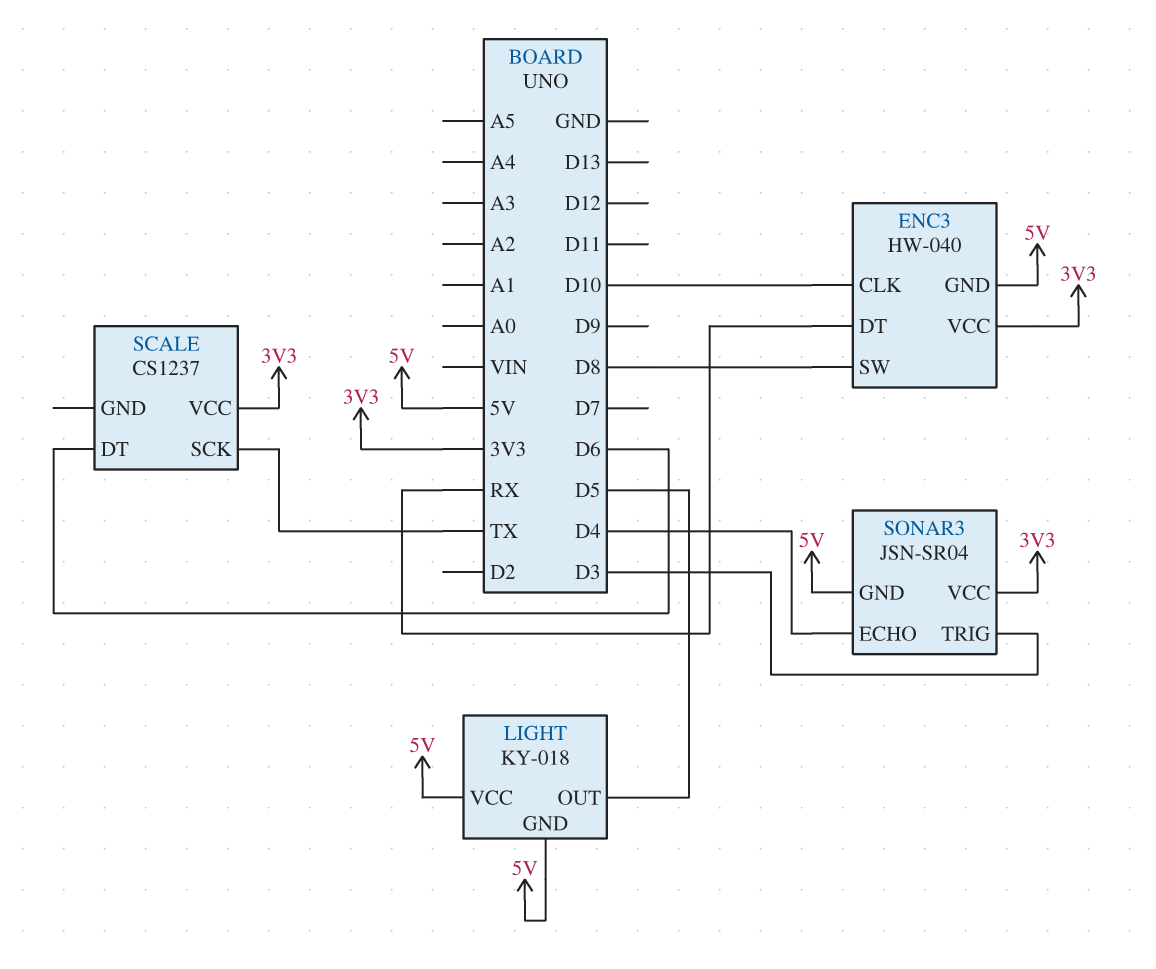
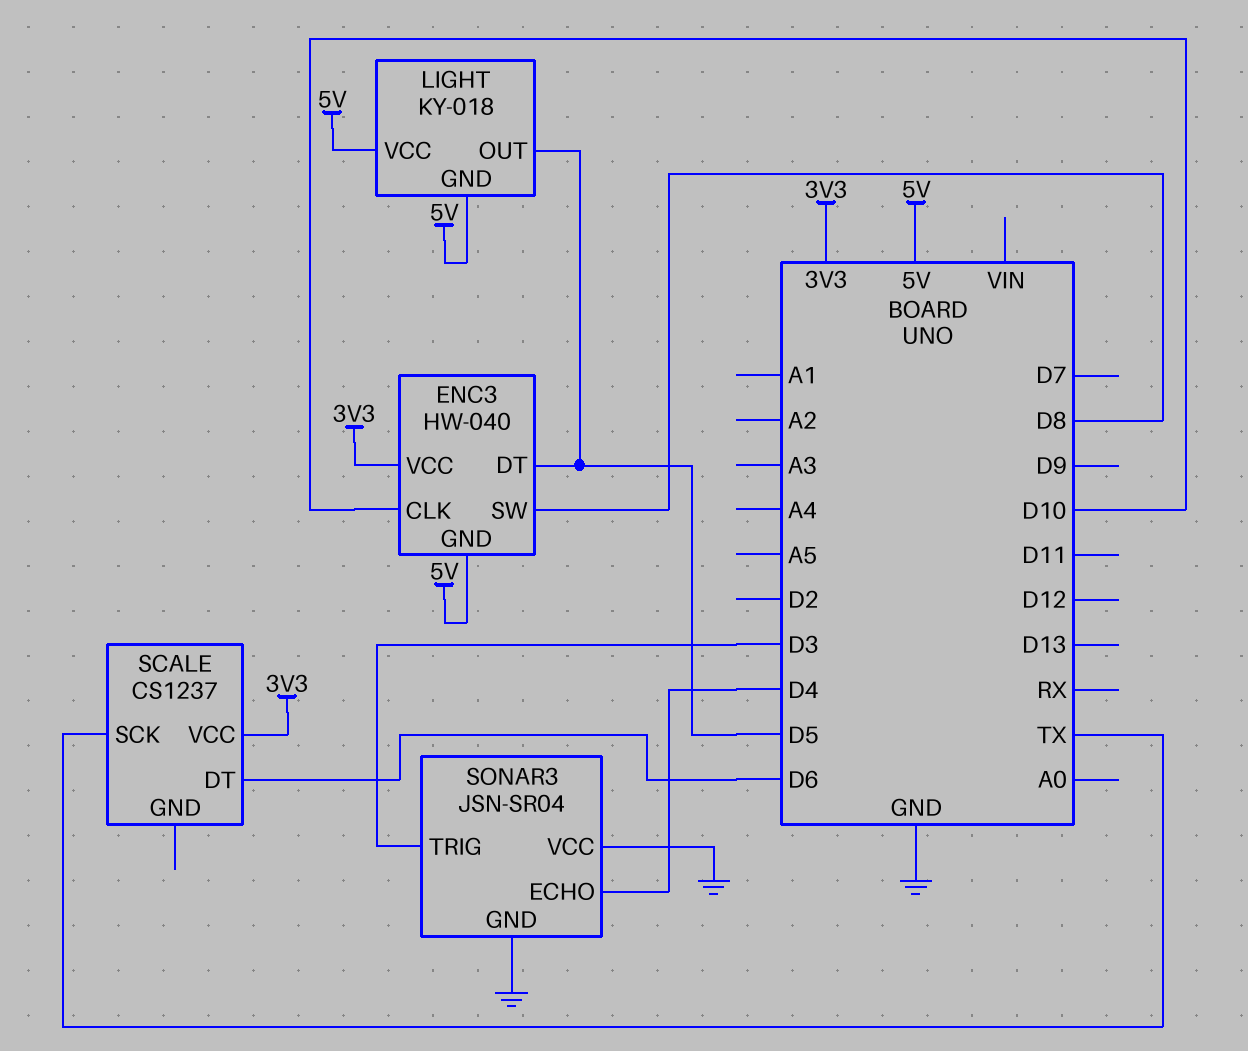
ENC3 pin DT: RX -> D5
SONAR3 pin GND: 5V -> GND
SONAR3 pin VCC: 3V3 -> GND

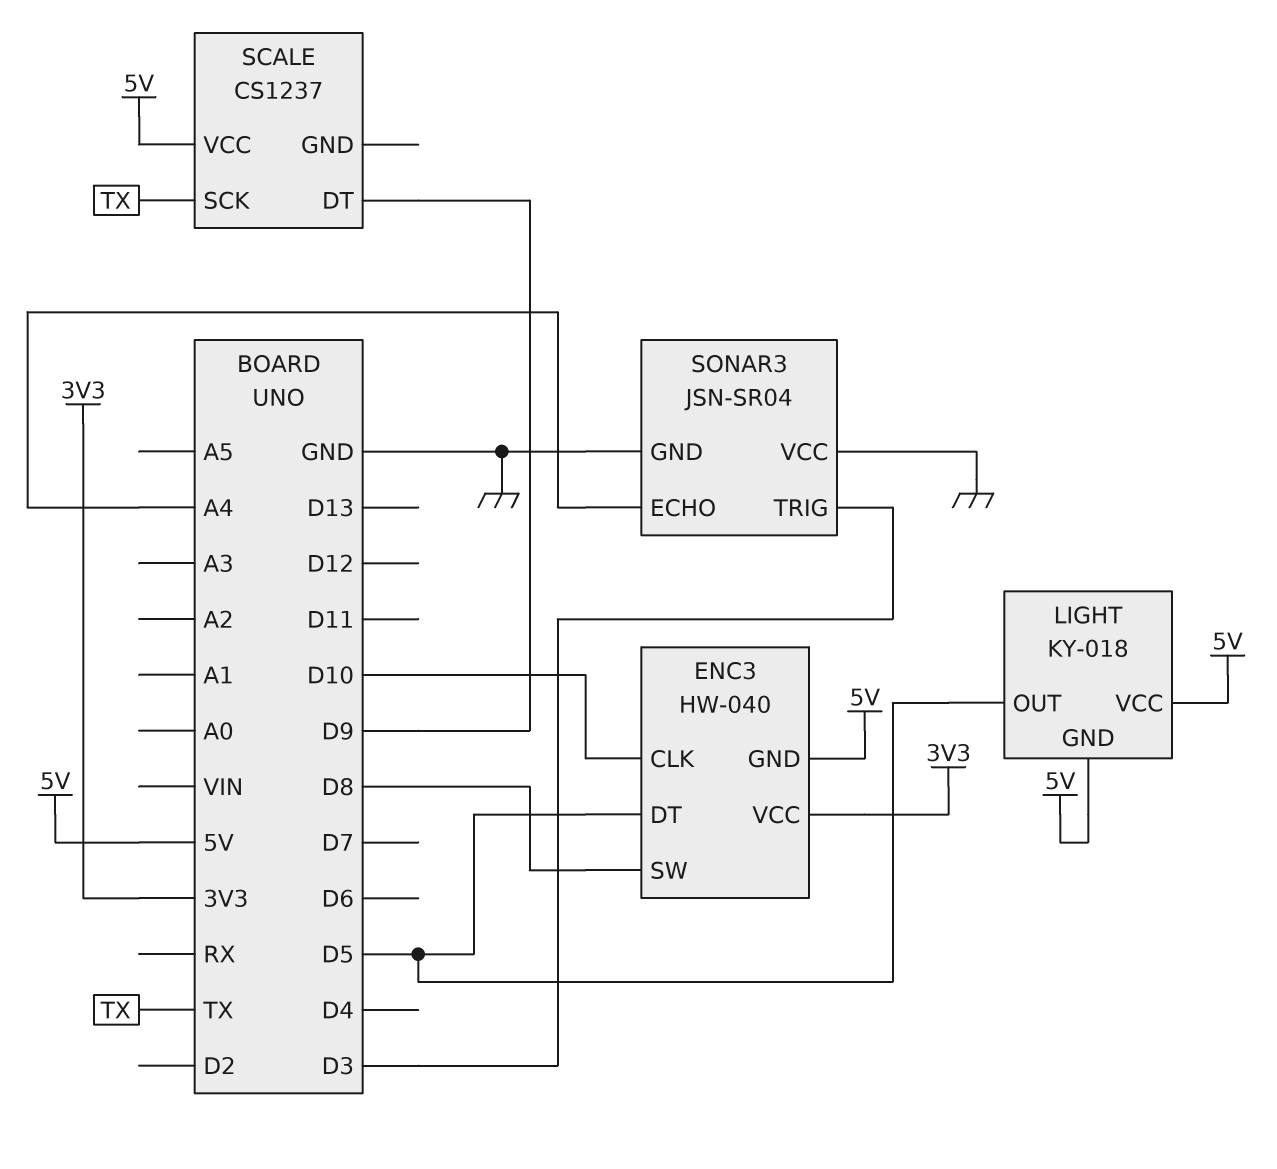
SCALE pin DT: D6 -> D9
SCALE pin VCC: 3V3 -> 5V
SONAR3 pin ECHO: D4 -> A4

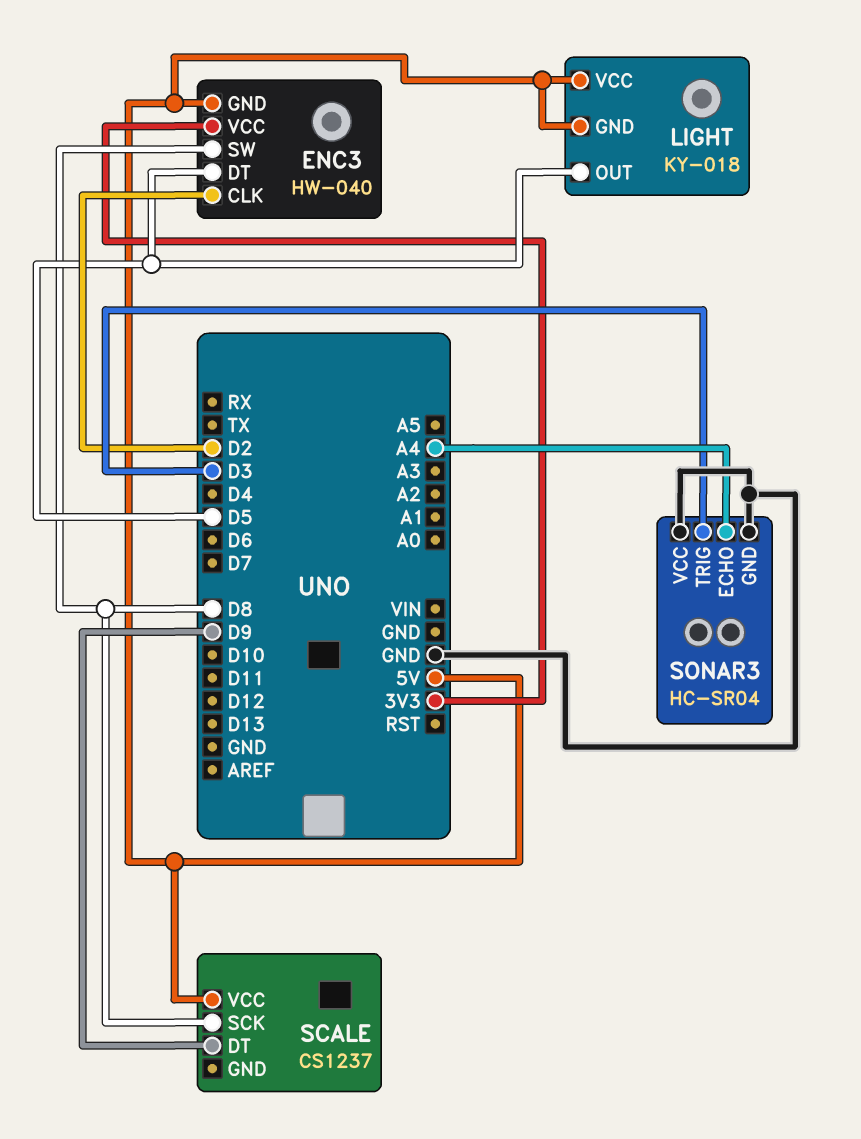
ENC3 pin CLK: D10 -> D2
SCALE pin SCK: TX -> D8
SONAR3: JSN-SR04 -> HC-SR04

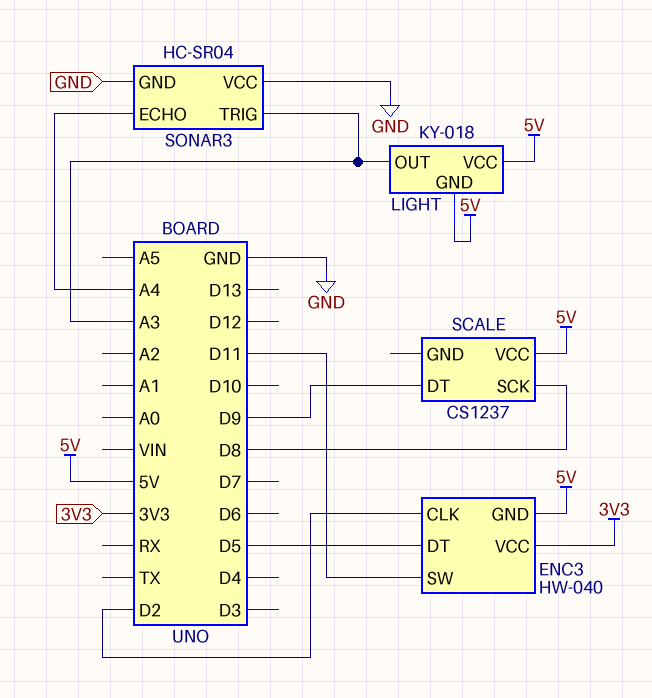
ENC3 pin SW: D8 -> D11
LIGHT pin OUT: D5 -> A3
SONAR3 pin TRIG: D3 -> A3

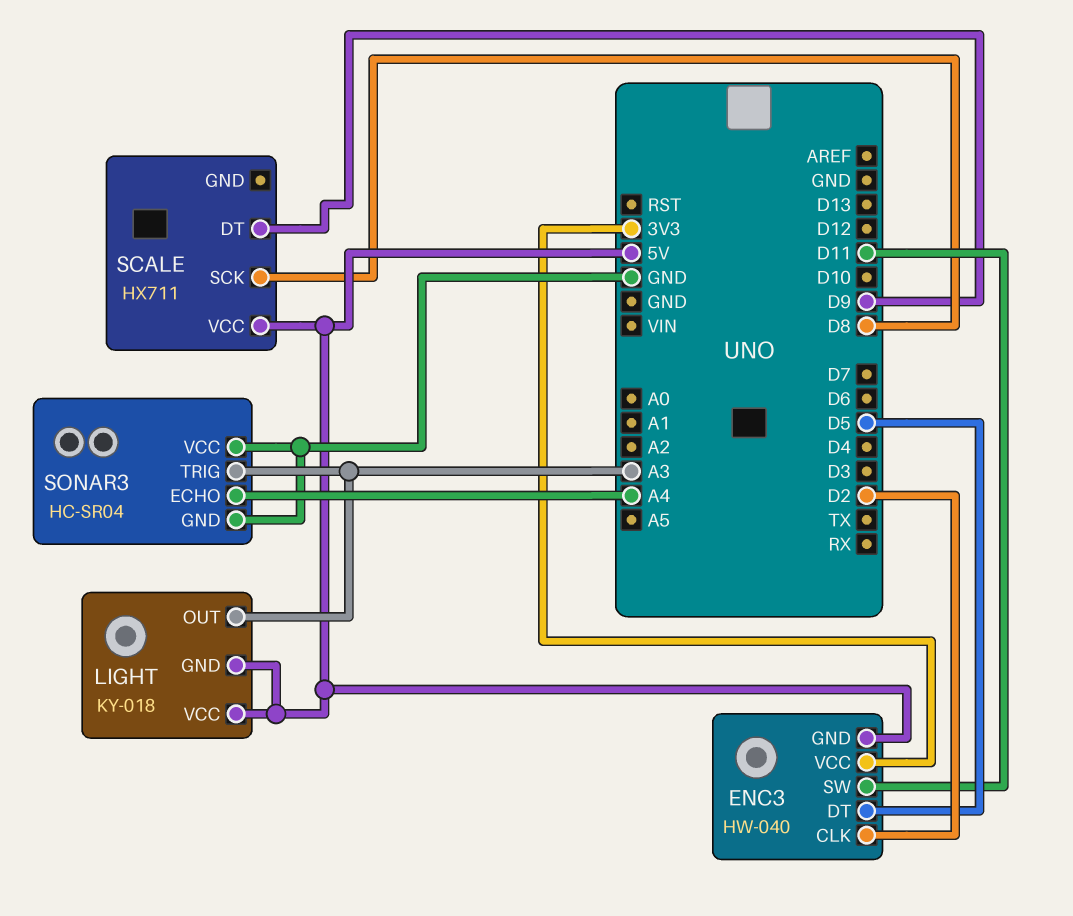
SCALE: CS1237 -> HX711

